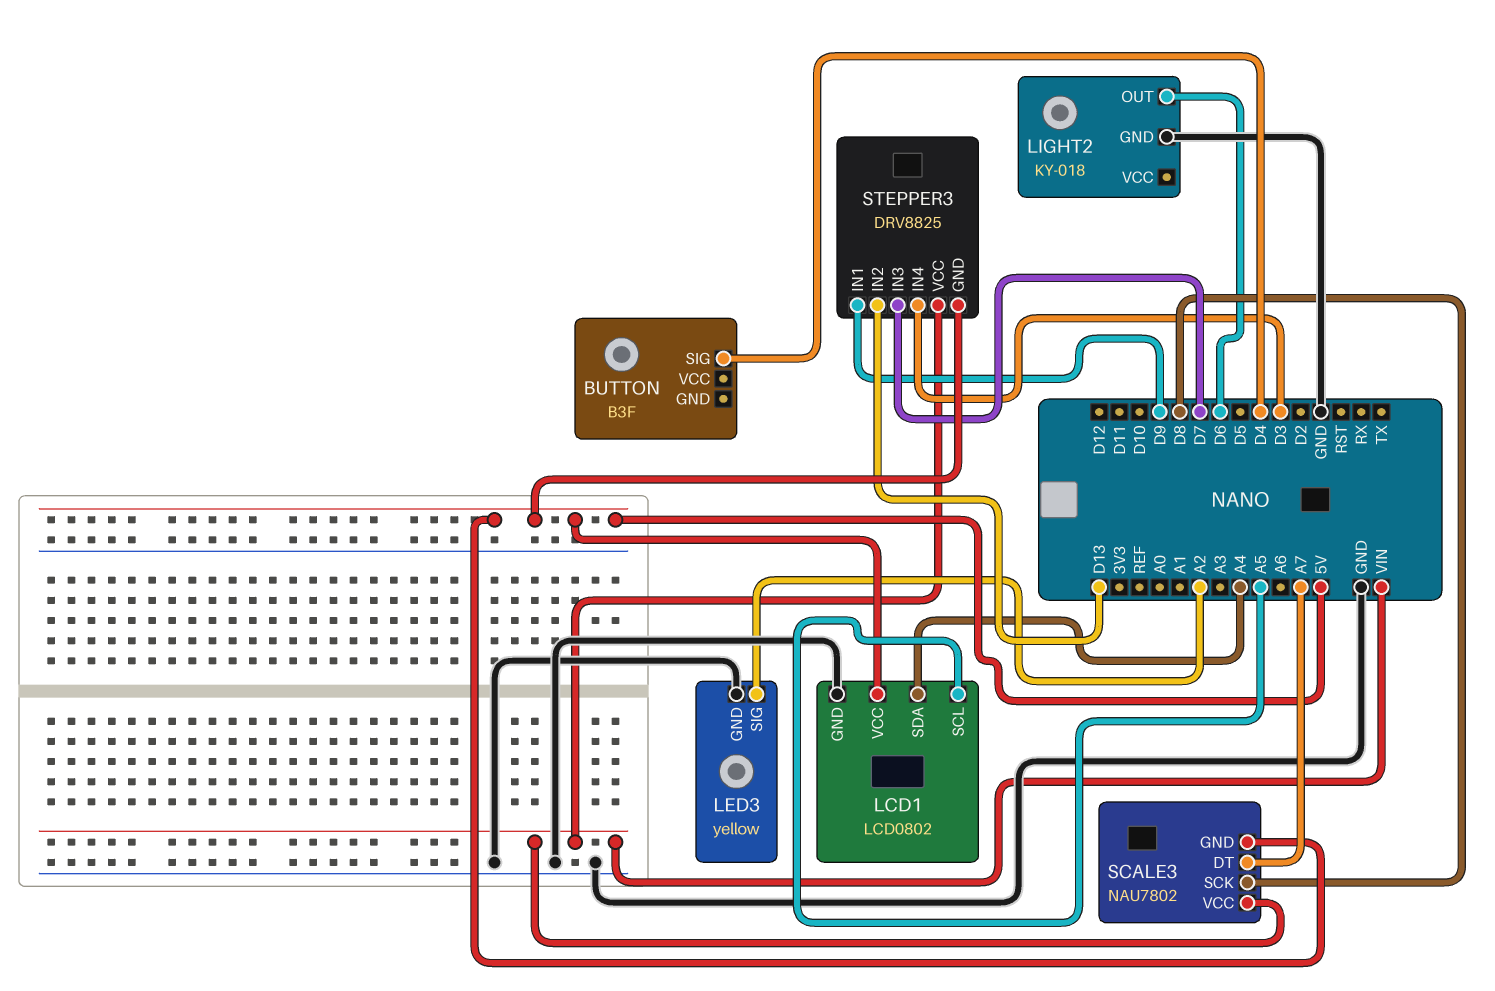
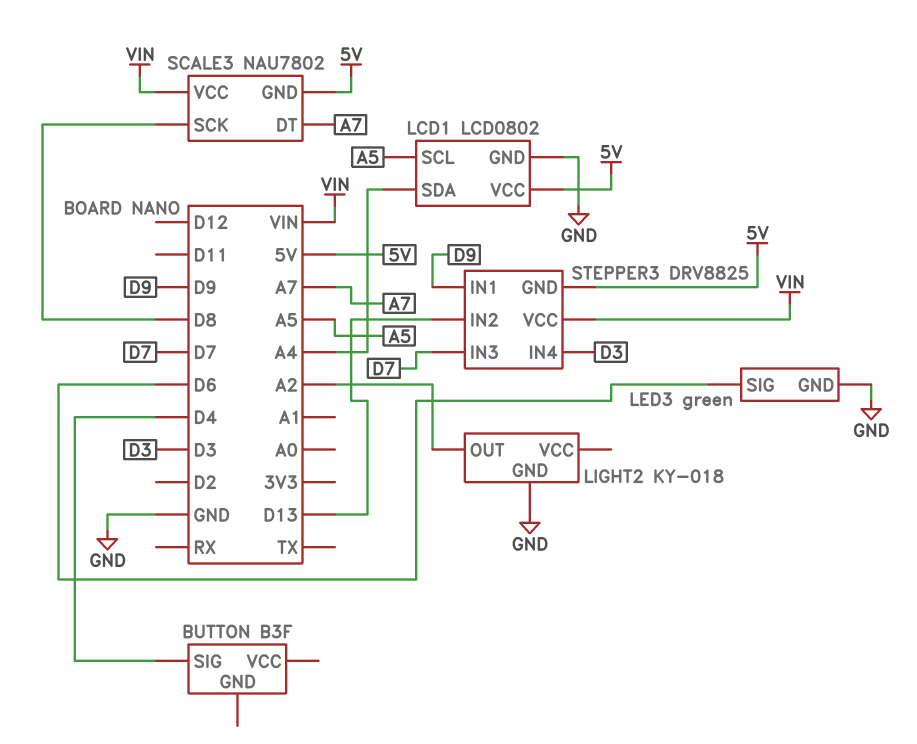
LED3: yellow -> green
LED3 pin SIG: A2 -> D6
LIGHT2 pin OUT: D6 -> A2

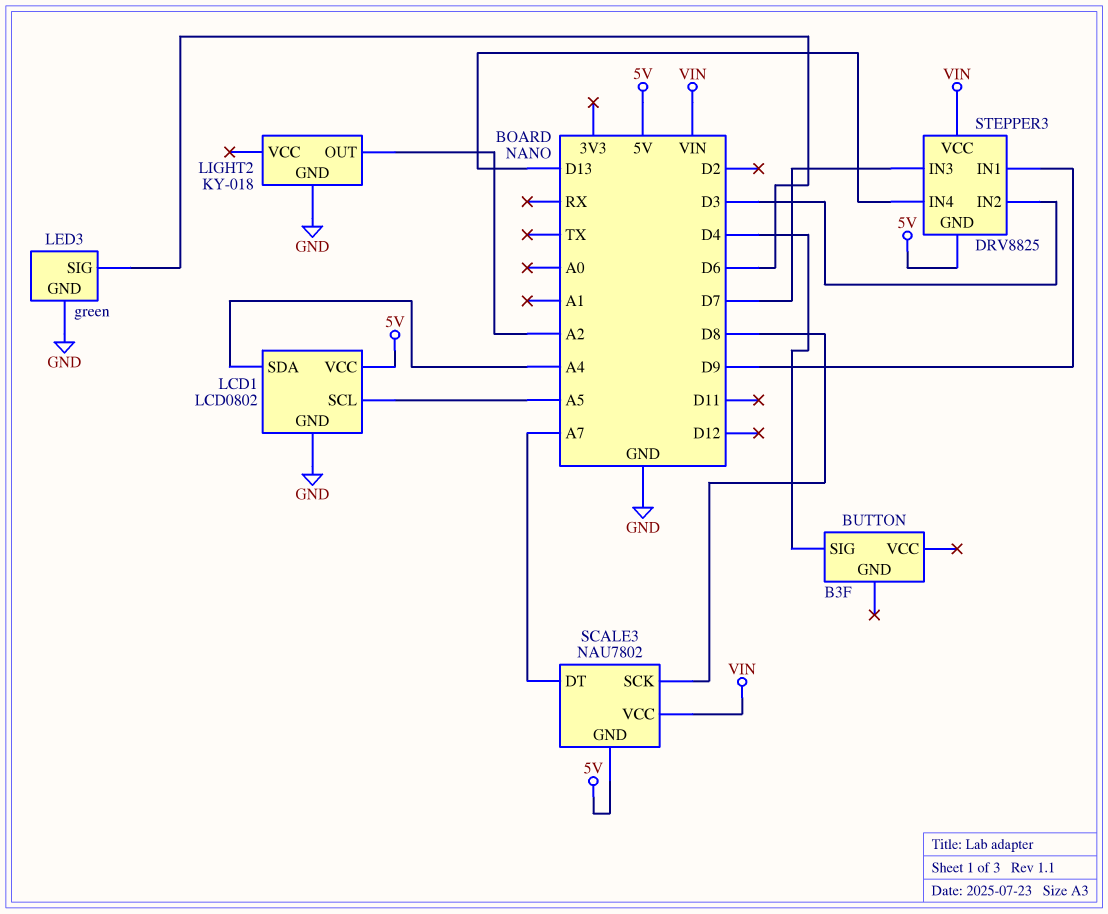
STEPPER3 pin IN2: D13 -> D3
STEPPER3 pin IN4: D3 -> D13

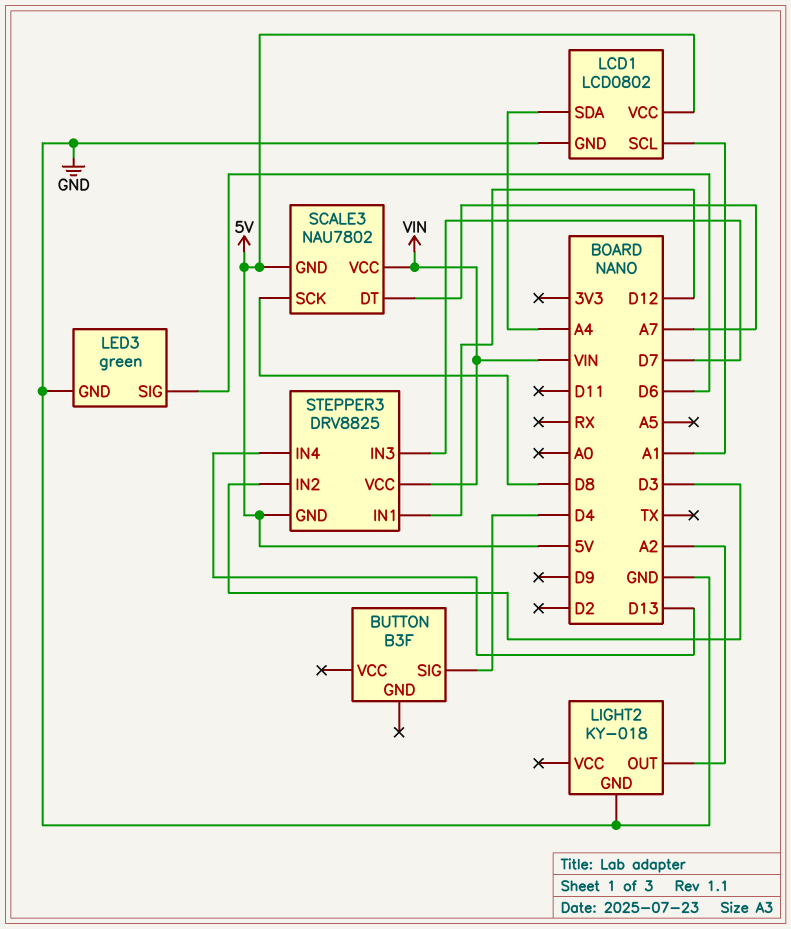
LCD1 pin SCL: A5 -> A1
STEPPER3 pin IN1: D9 -> D12

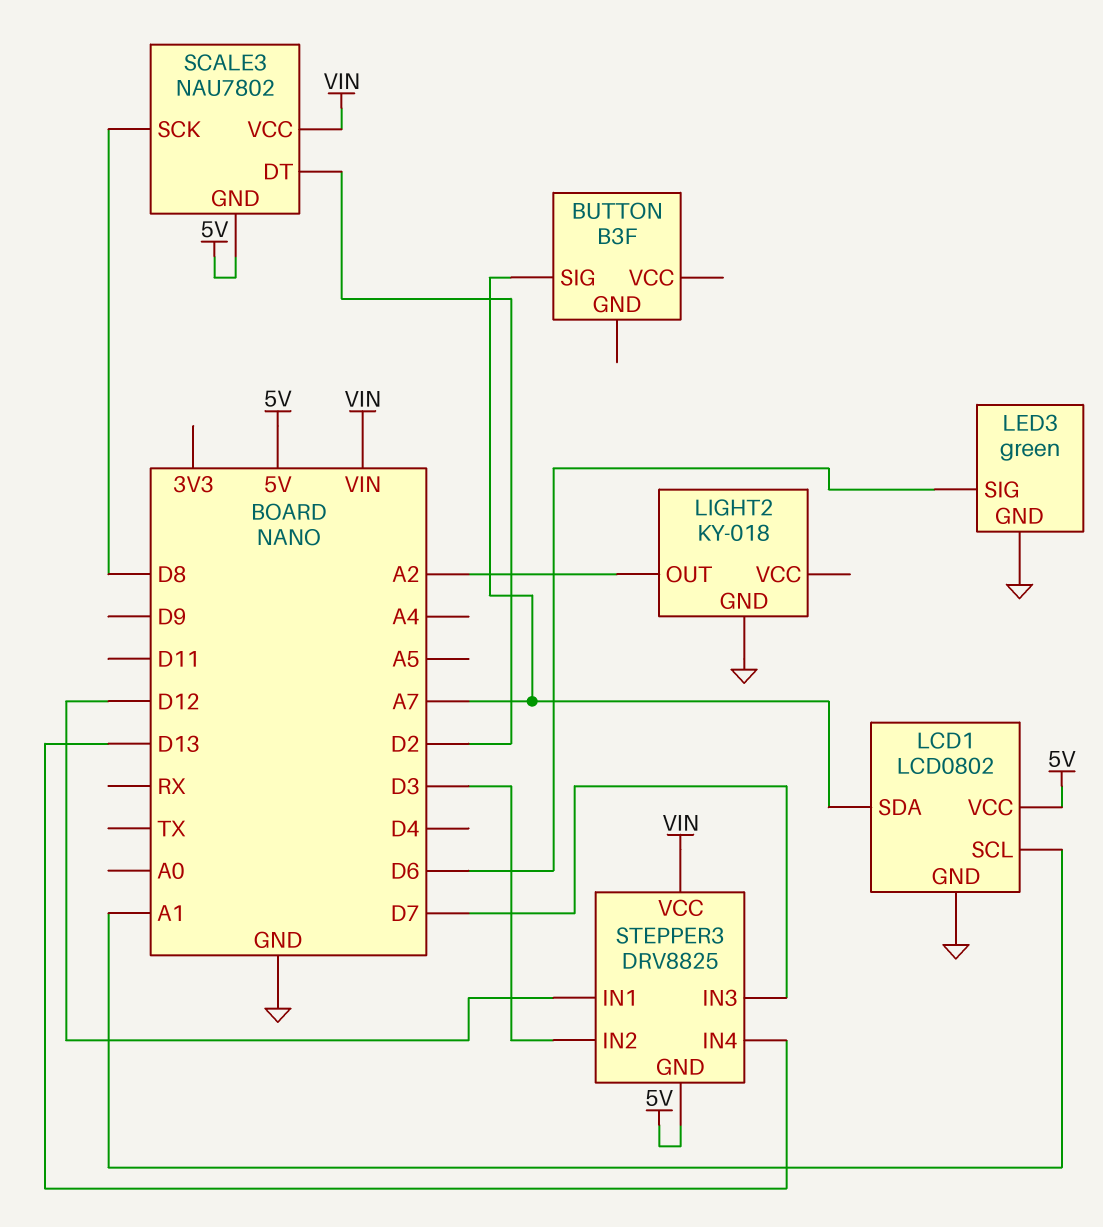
BUTTON pin SIG: D4 -> A7
LCD1 pin SDA: A4 -> A7
SCALE3 pin DT: A7 -> D2

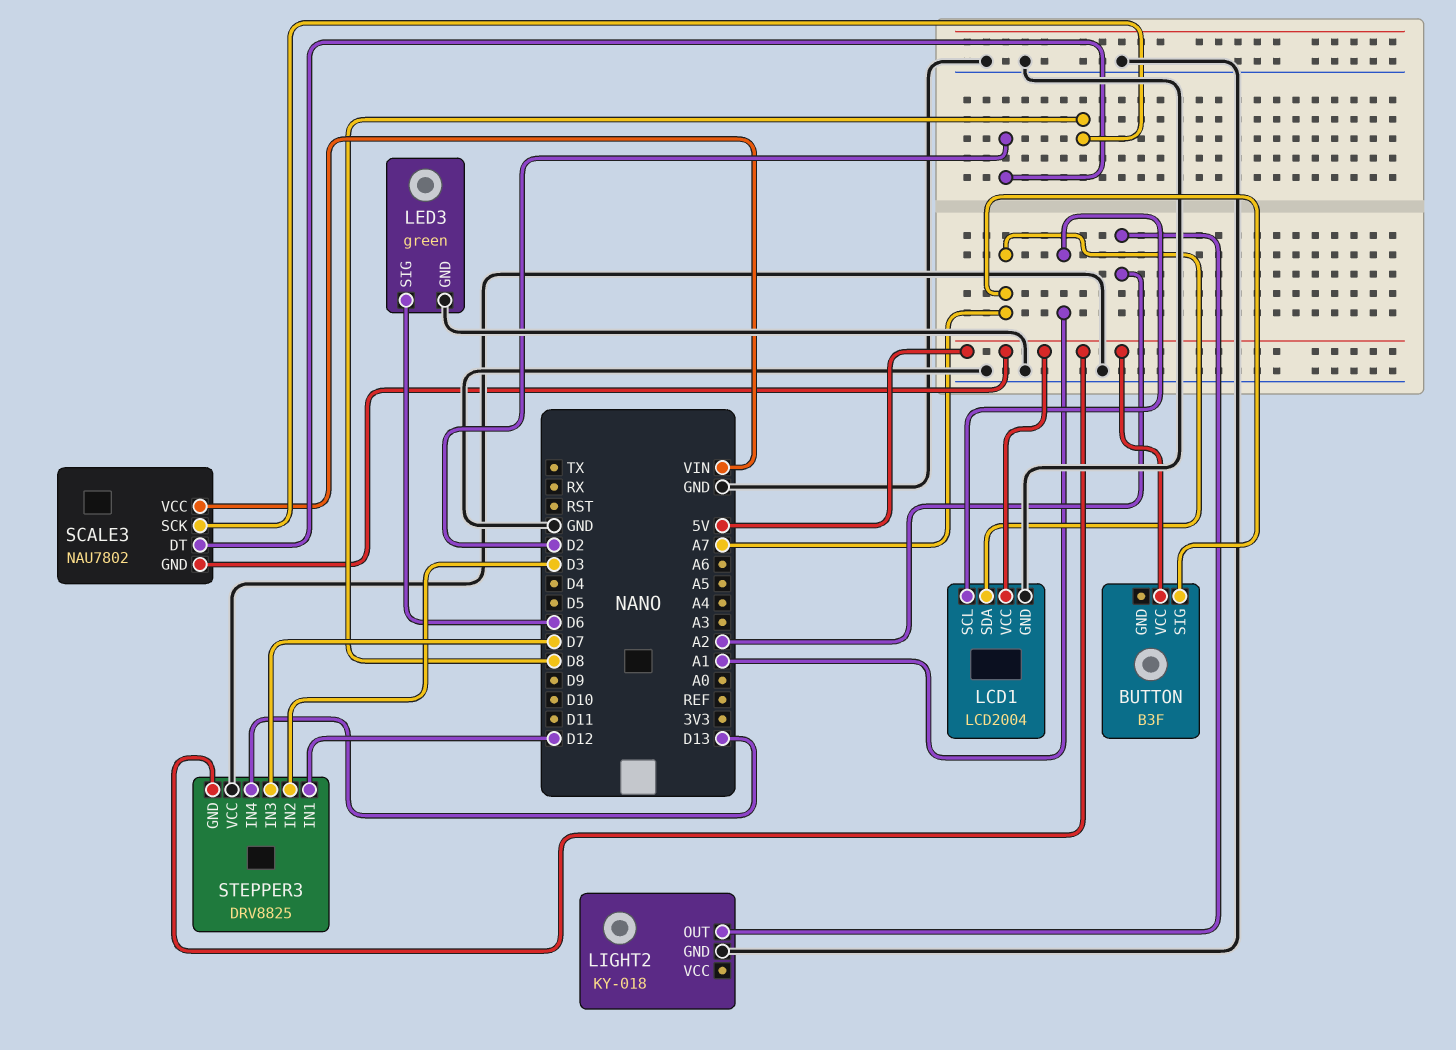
BUTTON pin VCC: none -> 5V
LCD1: LCD0802 -> LCD2004
STEPPER3 pin VCC: VIN -> GND

